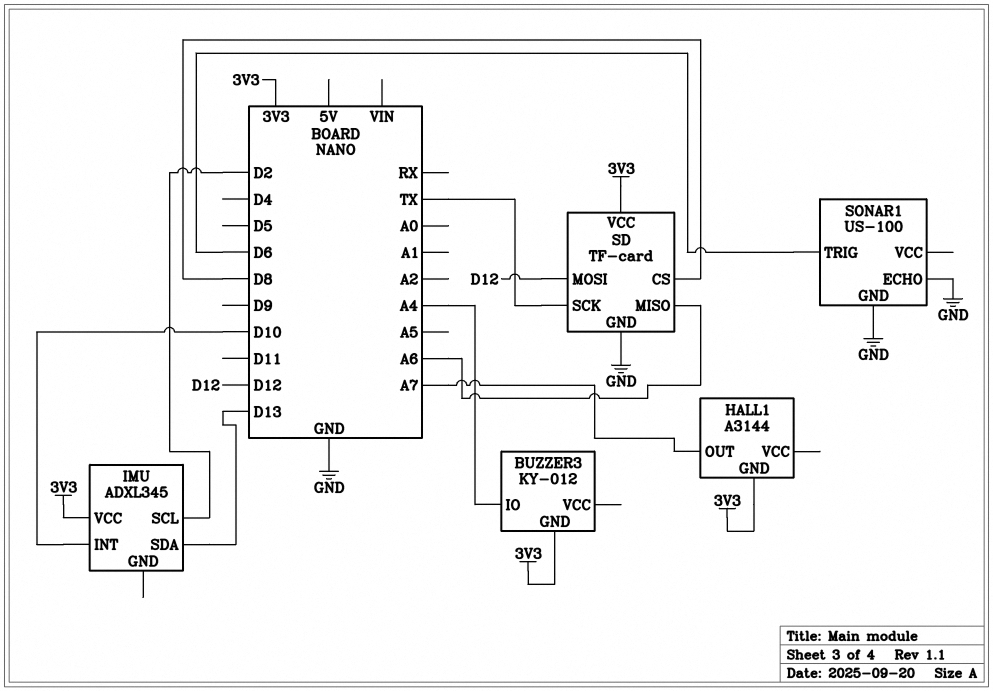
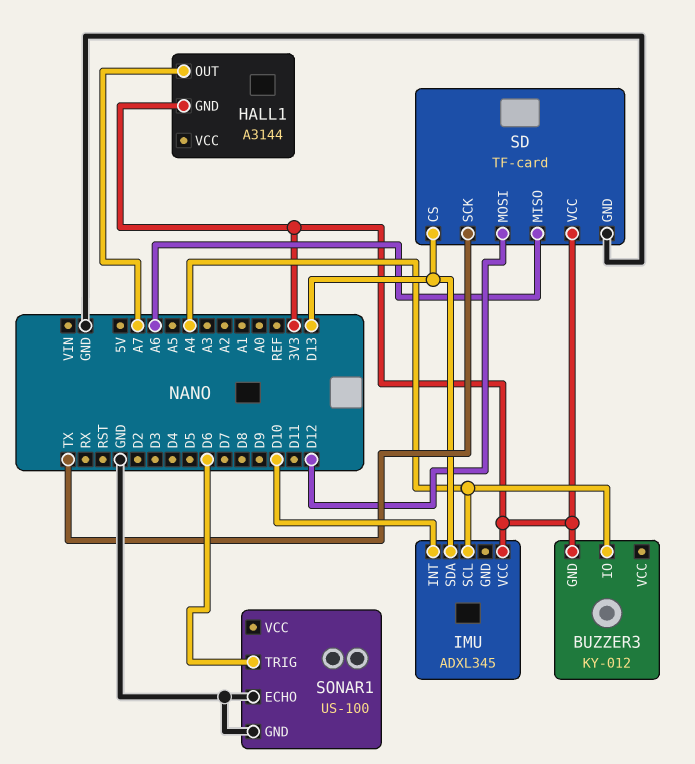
IMU pin SCL: D2 -> A4
SD pin CS: D8 -> D13

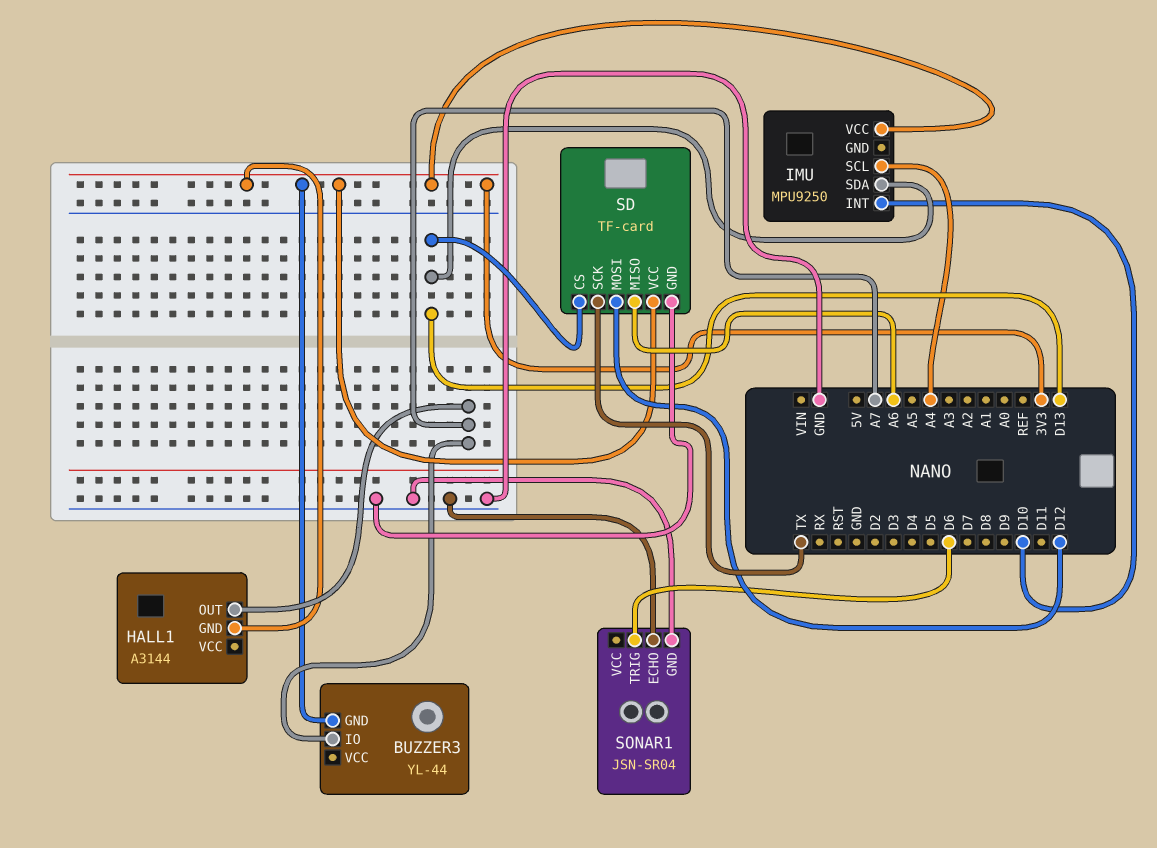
BUZZER3: KY-012 -> YL-44
BUZZER3 pin IO: A4 -> A7
IMU: ADXL345 -> MPU9250
SONAR1: US-100 -> JSN-SR04

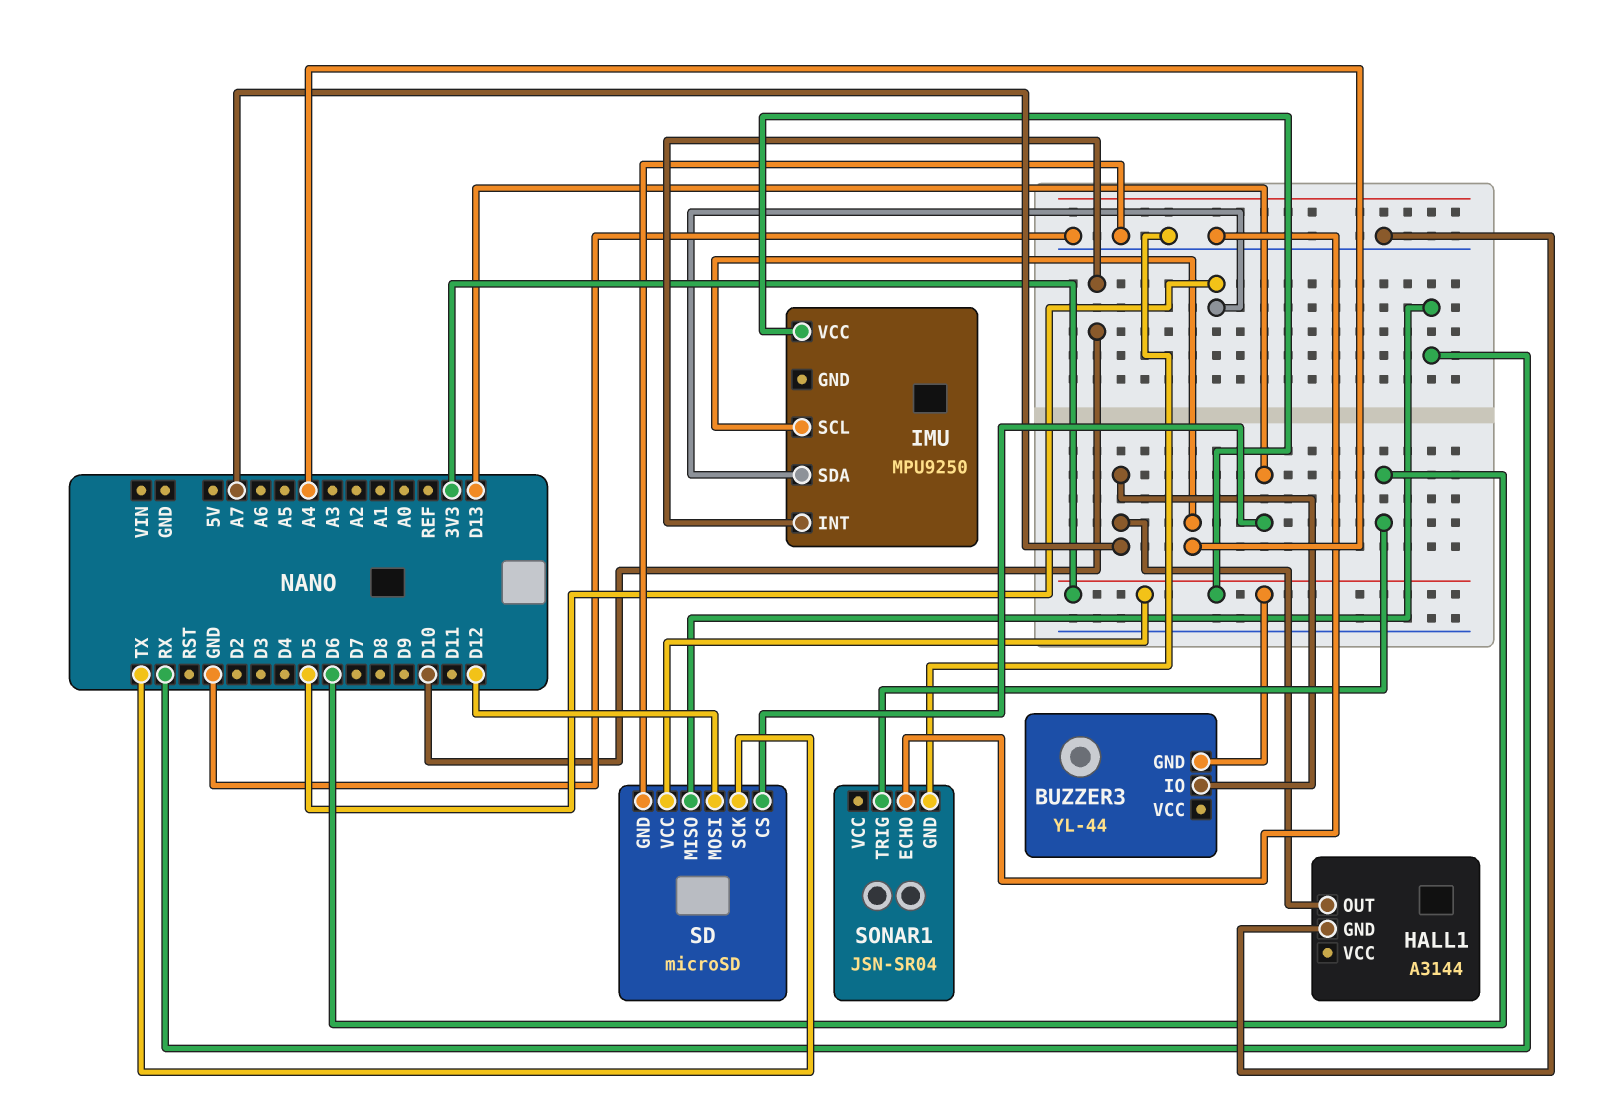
HALL1 pin GND: 3V3 -> GND
IMU pin SDA: D13 -> D5
SD: TF-card -> microSD
SD pin MISO: A6 -> RX

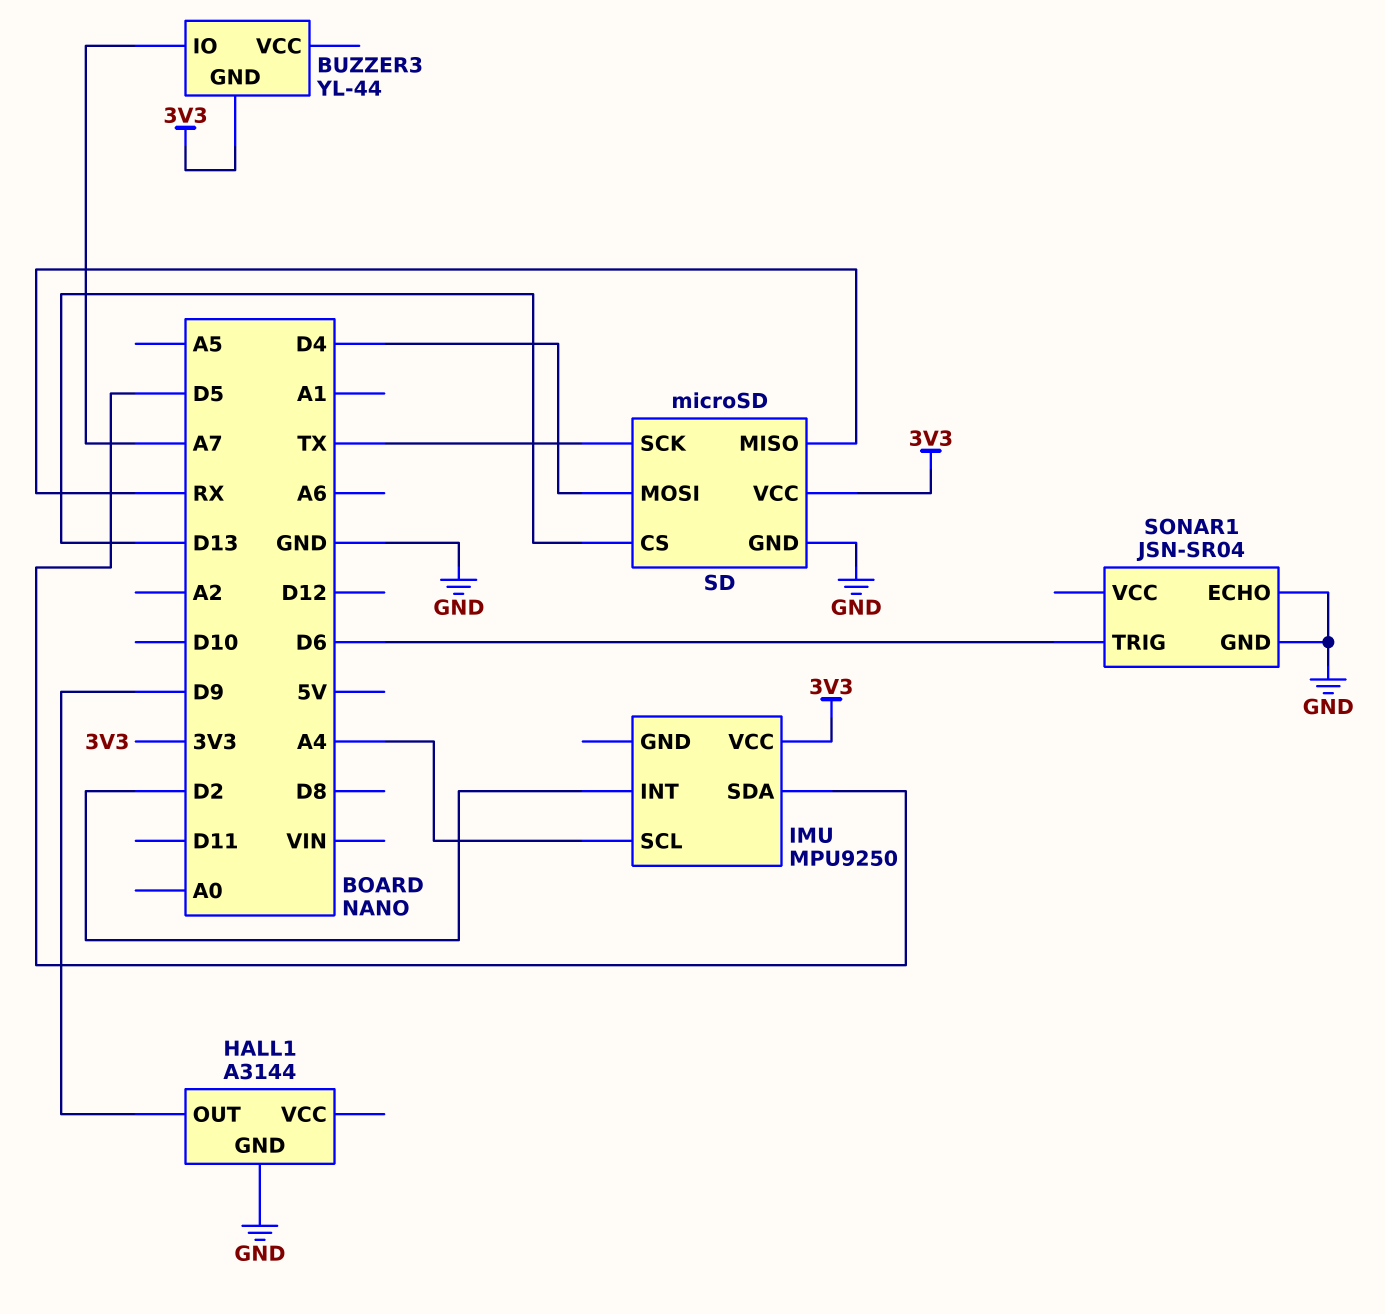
HALL1 pin OUT: A7 -> D9
IMU pin INT: D10 -> D2
SD pin MOSI: D12 -> D4

